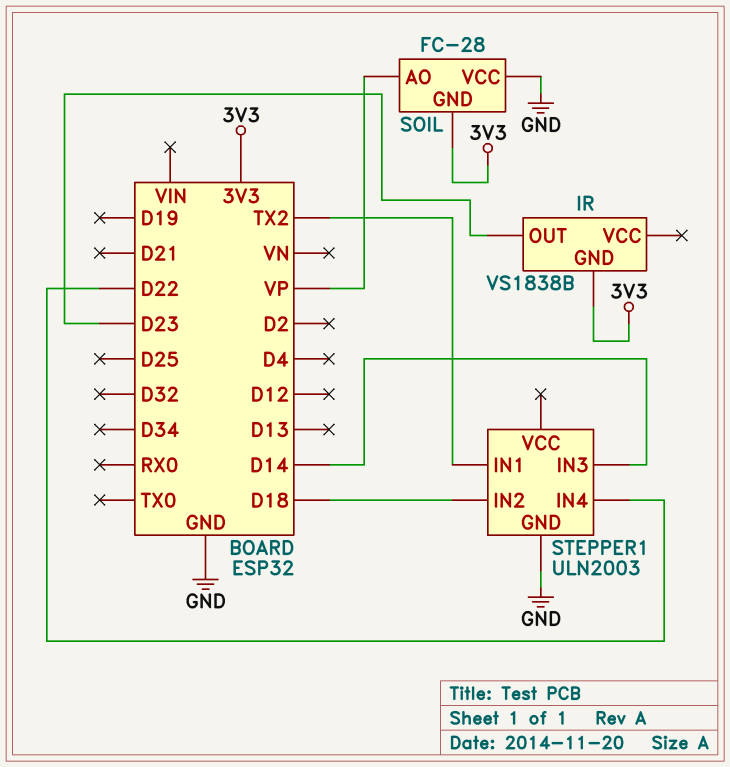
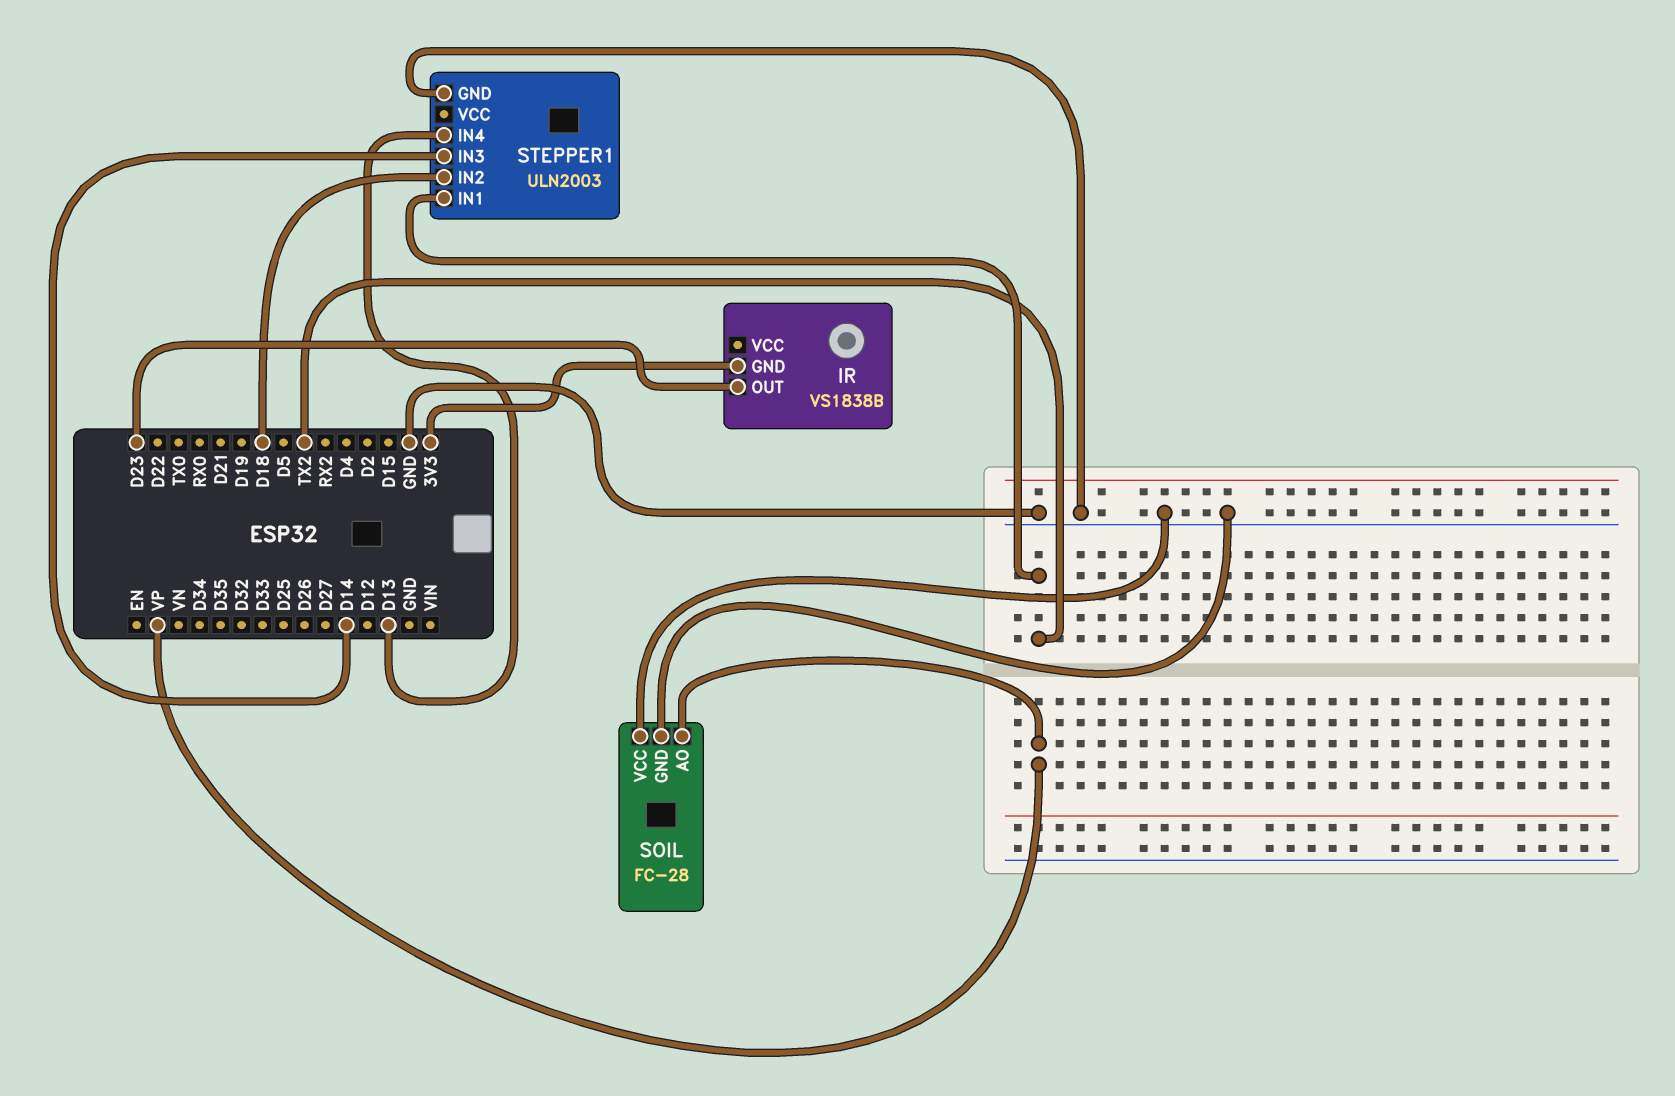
SOIL pin GND: 3V3 -> GND
STEPPER1 pin IN4: D22 -> D13

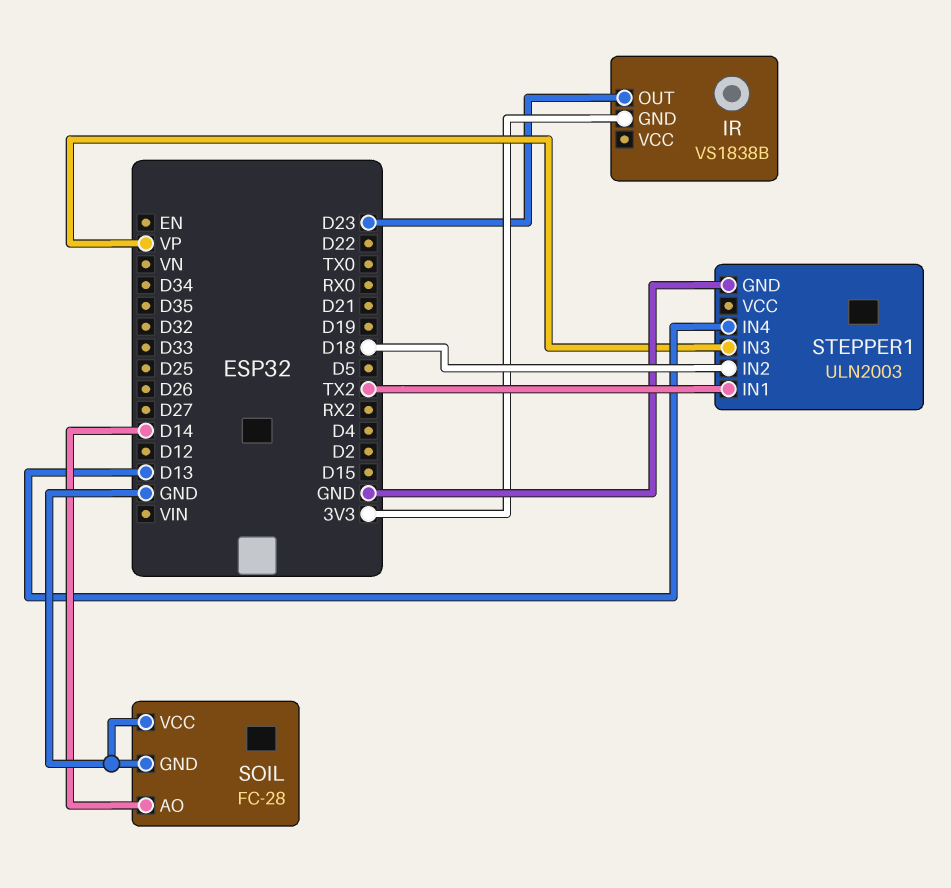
SOIL pin AO: VP -> D14
STEPPER1 pin IN3: D14 -> VP

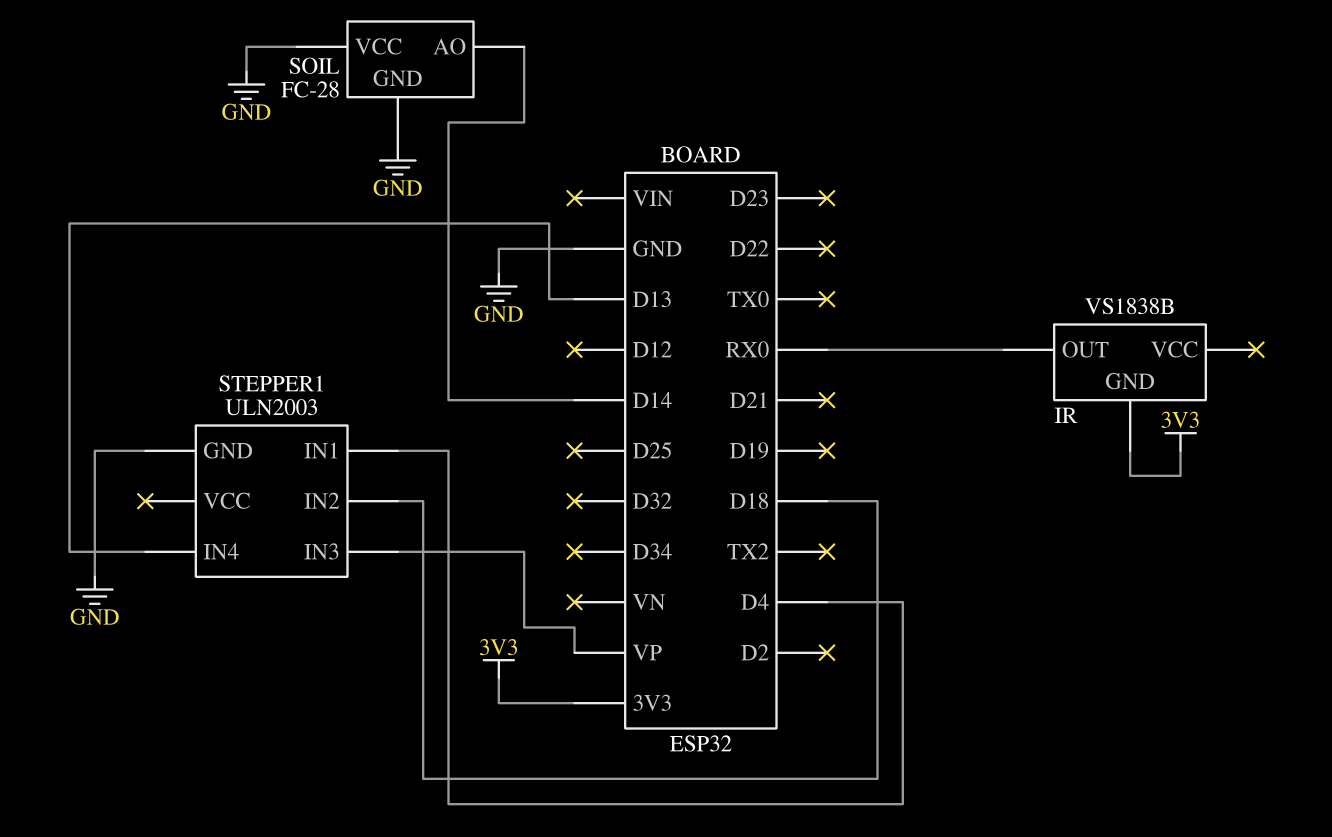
IR pin OUT: D23 -> RX0
STEPPER1 pin IN1: TX2 -> D4

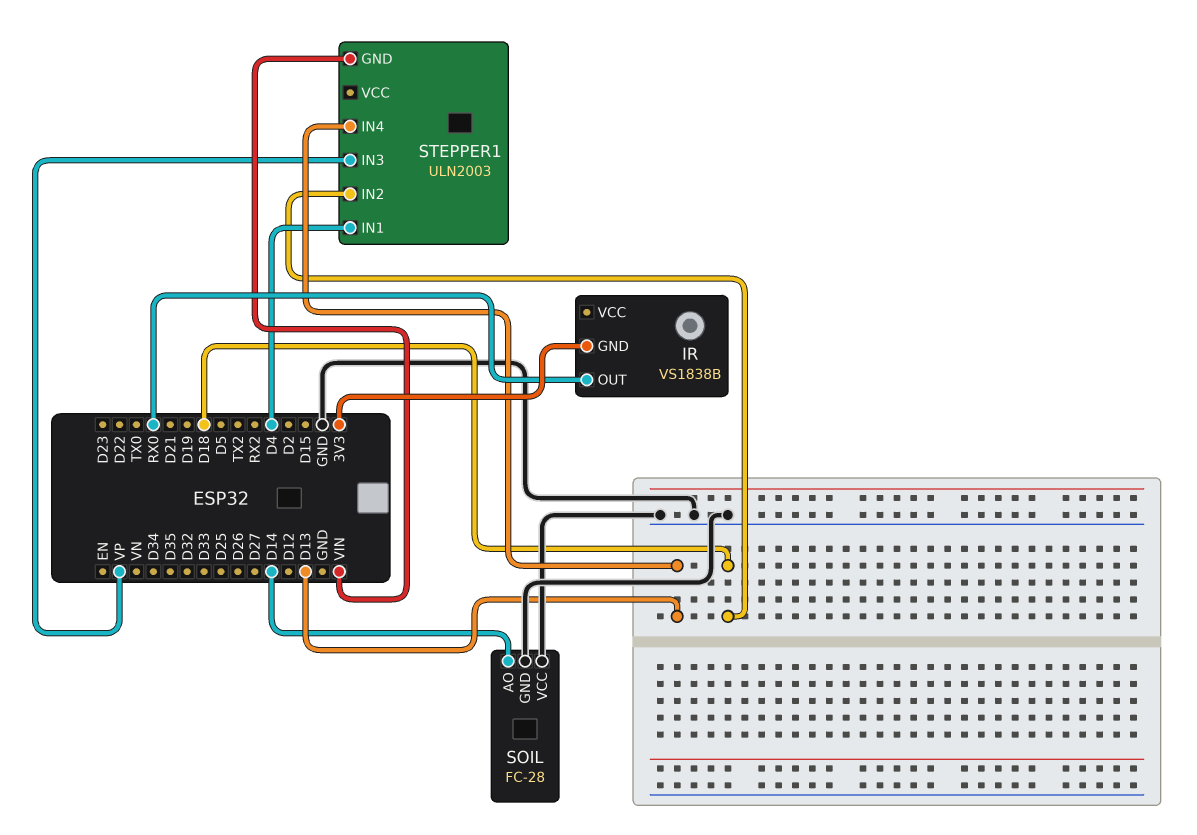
STEPPER1 pin GND: GND -> VIN

